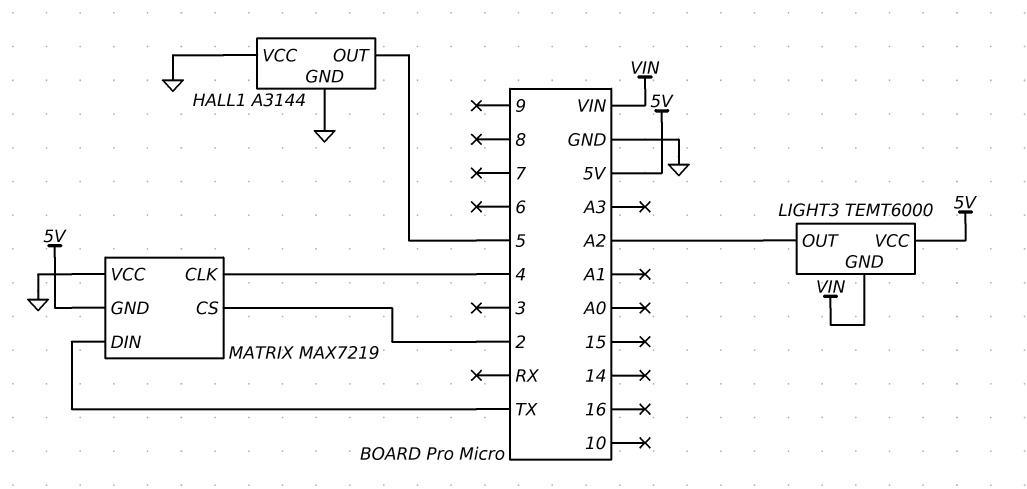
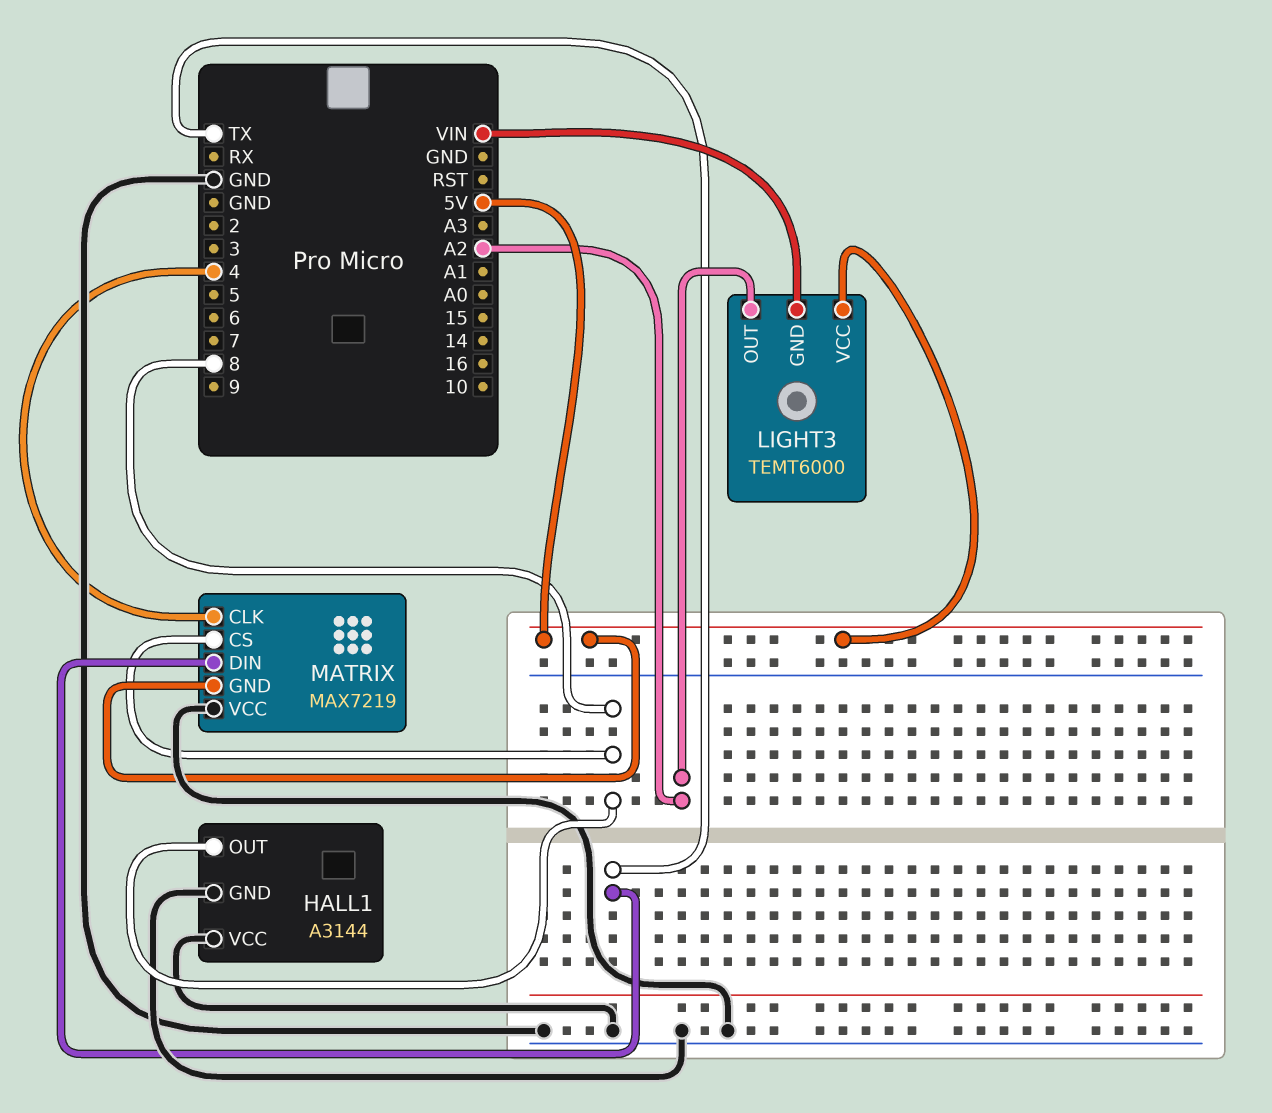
HALL1 pin OUT: 5 -> 8
MATRIX pin CS: 2 -> 8

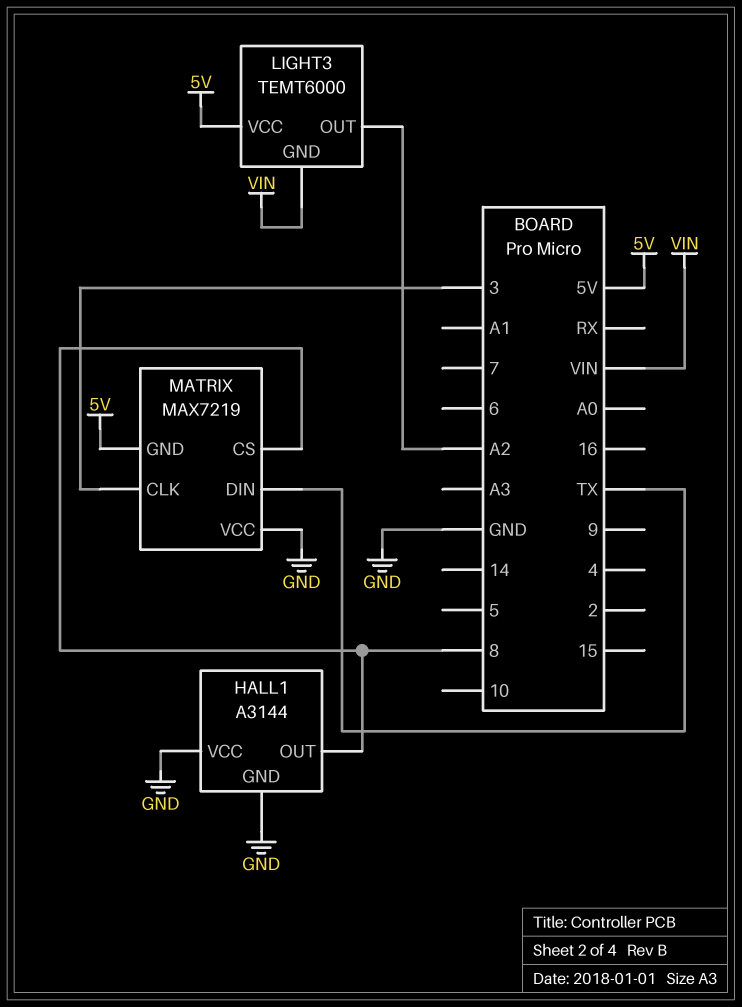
MATRIX pin CLK: 4 -> 3

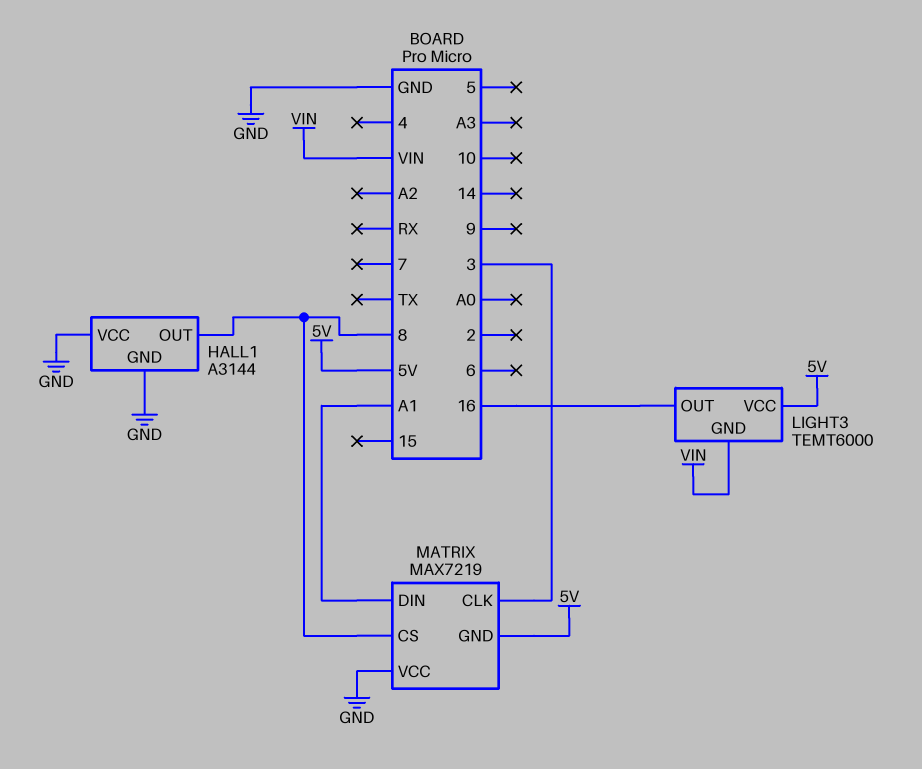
LIGHT3 pin OUT: A2 -> 16
MATRIX pin DIN: TX -> A1

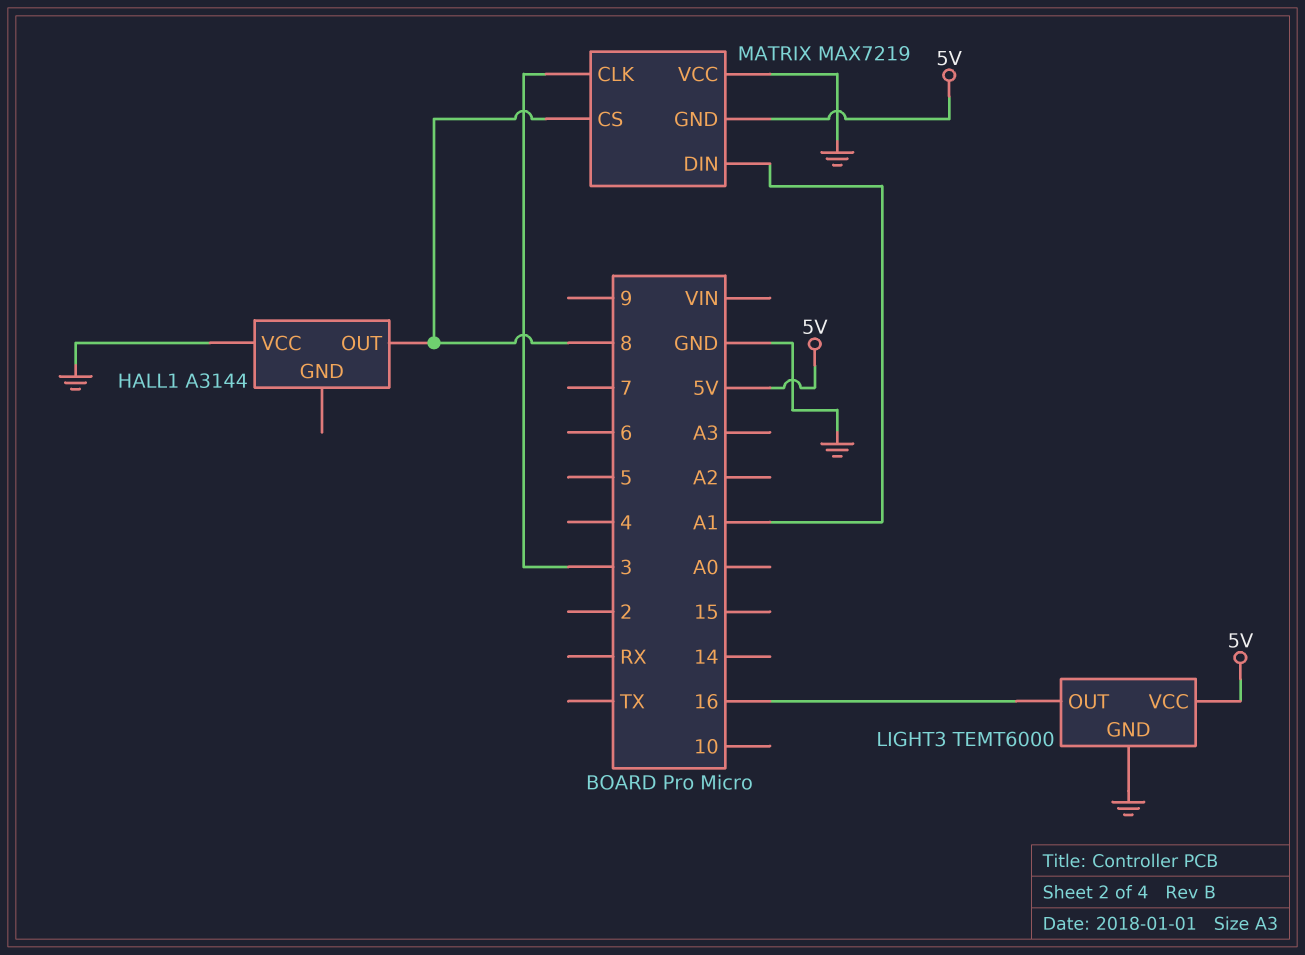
HALL1 pin GND: GND -> none
LIGHT3 pin GND: VIN -> GND

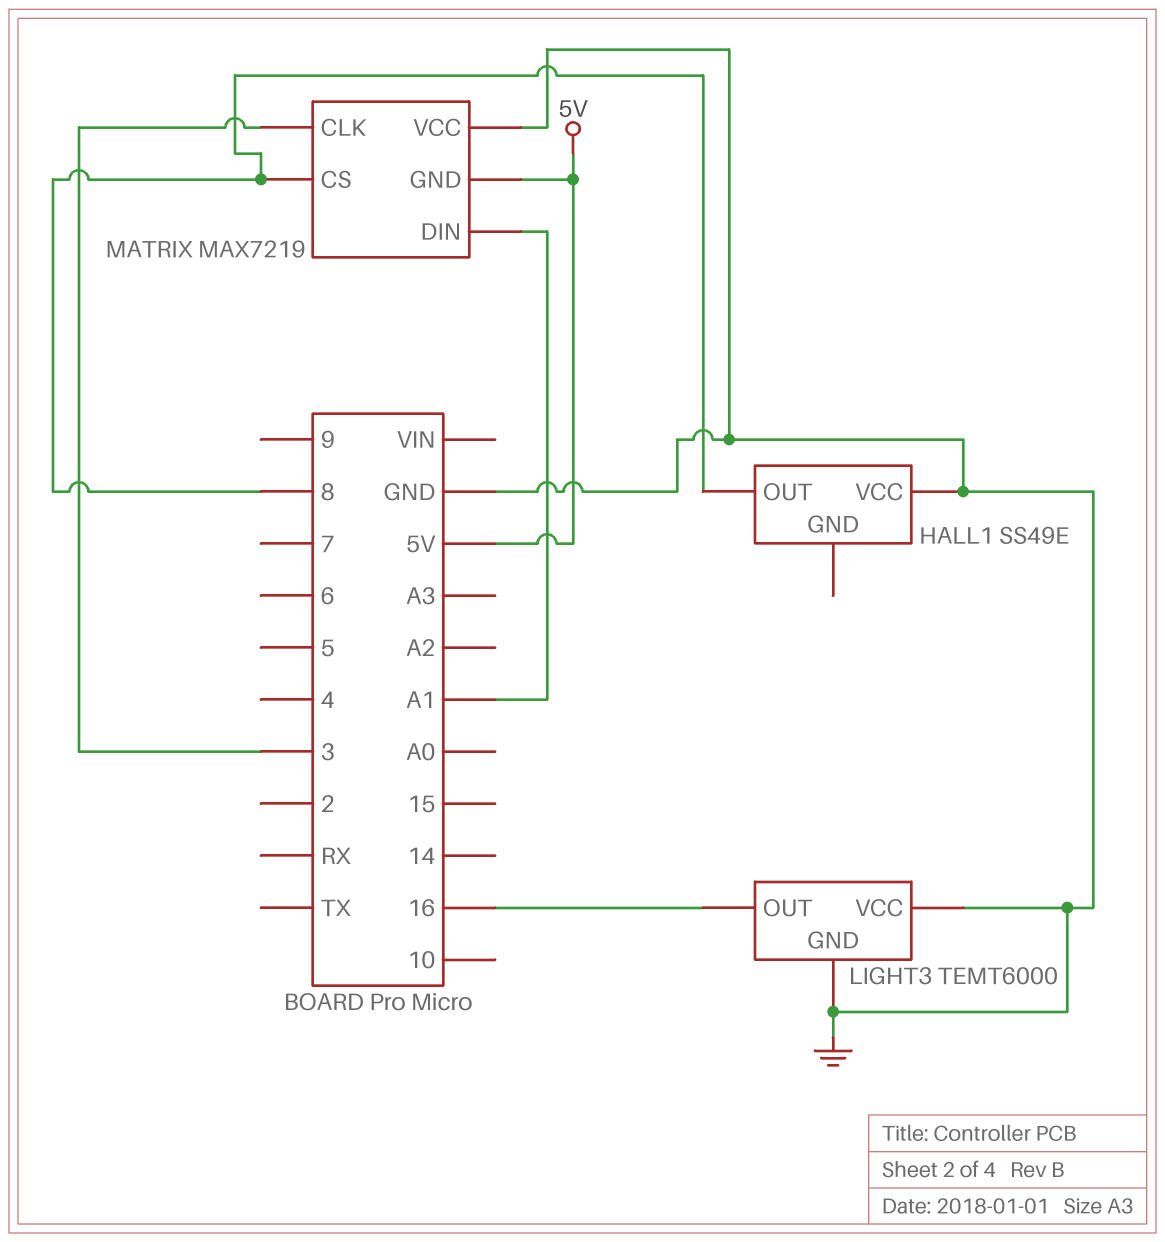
HALL1: A3144 -> SS49E
LIGHT3 pin VCC: 5V -> GND

